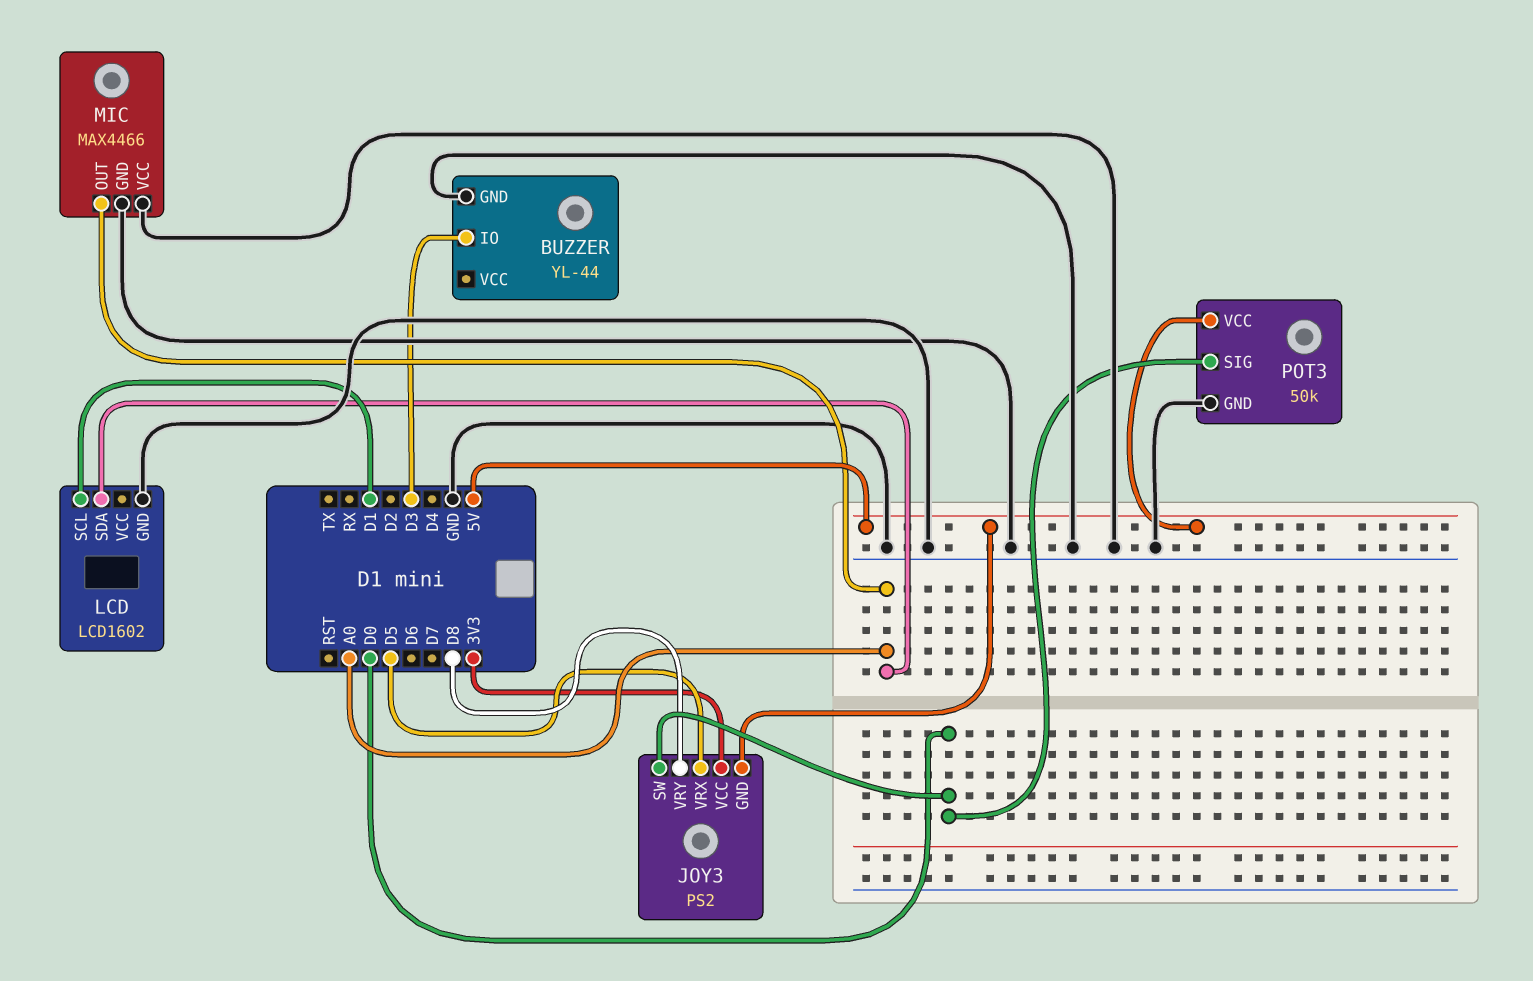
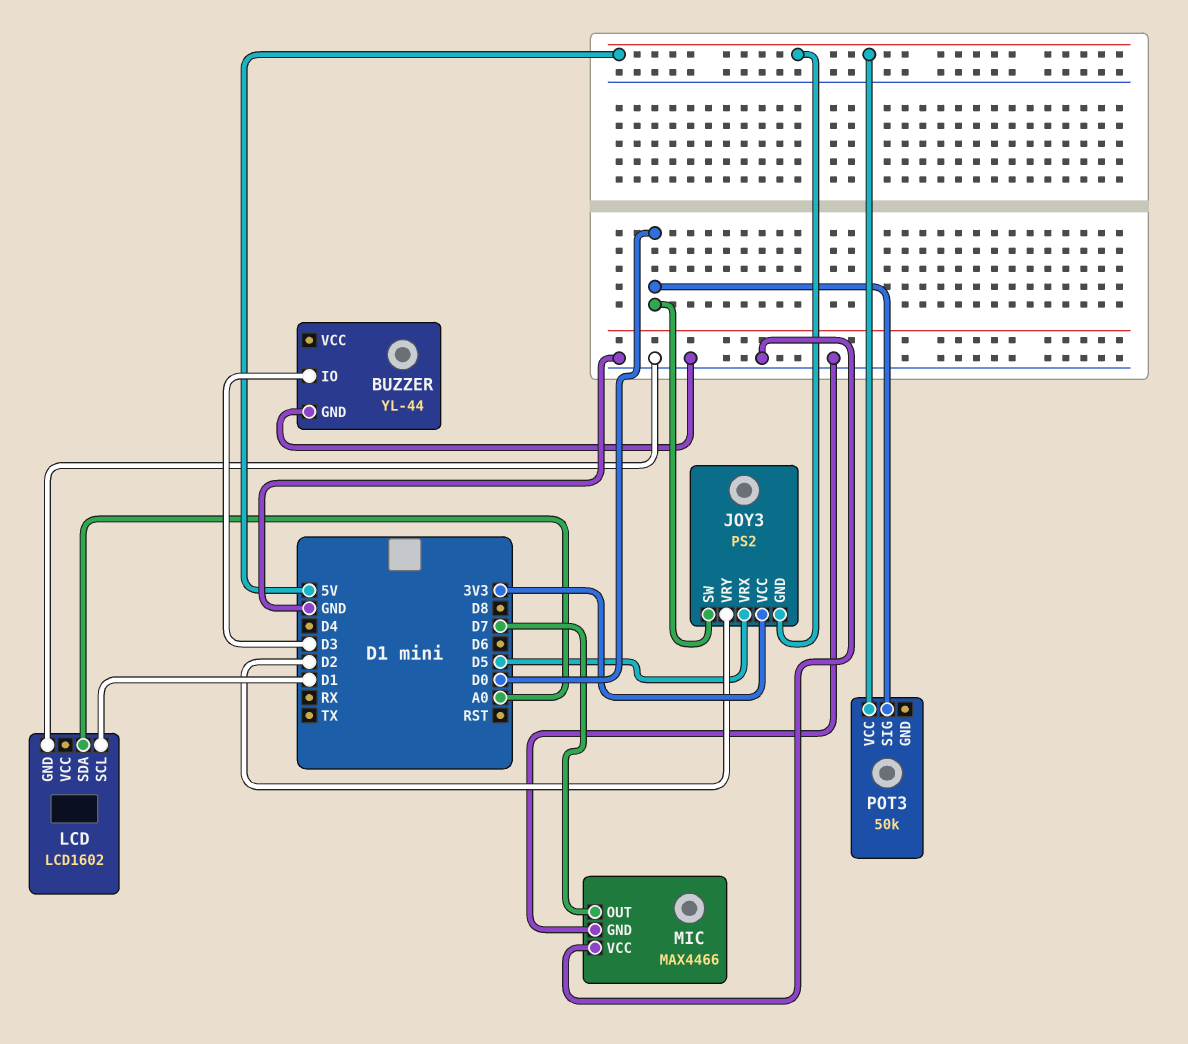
JOY3 pin VRY: D8 -> D2
MIC pin OUT: A0 -> D7
POT3 pin GND: GND -> none

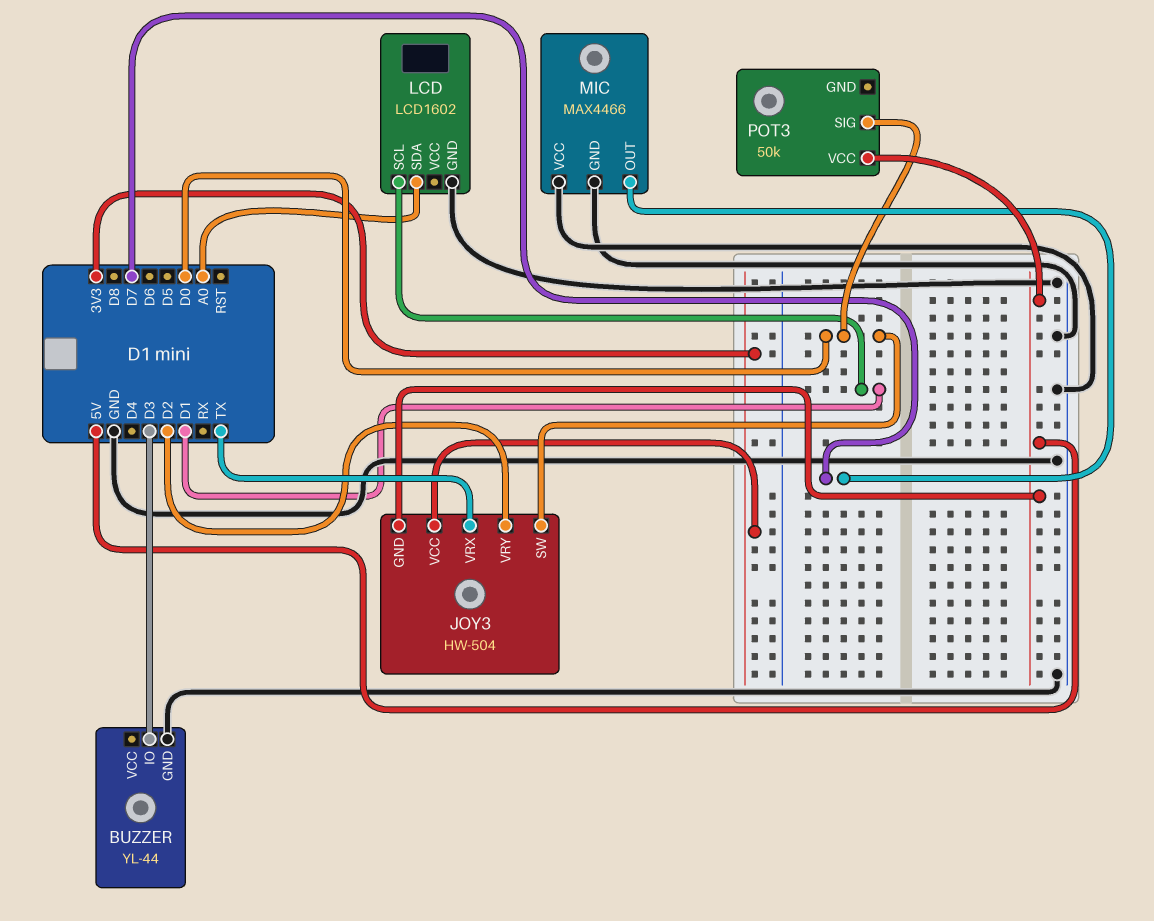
JOY3: PS2 -> HW-504
JOY3 pin VRX: D5 -> TX

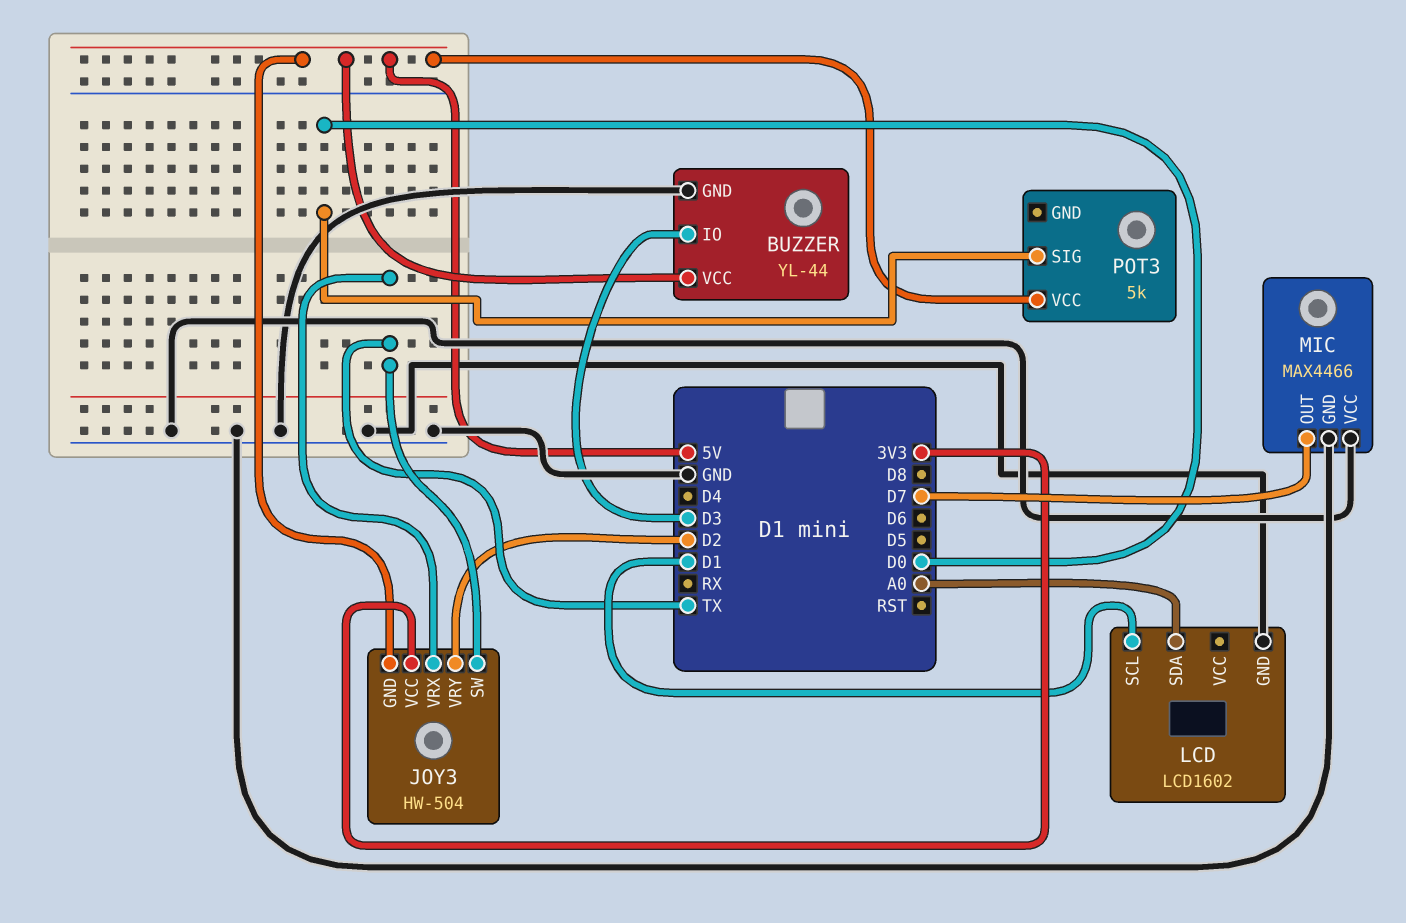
BUZZER pin VCC: none -> 5V
JOY3 pin SW: D0 -> TX
POT3: 50k -> 5k

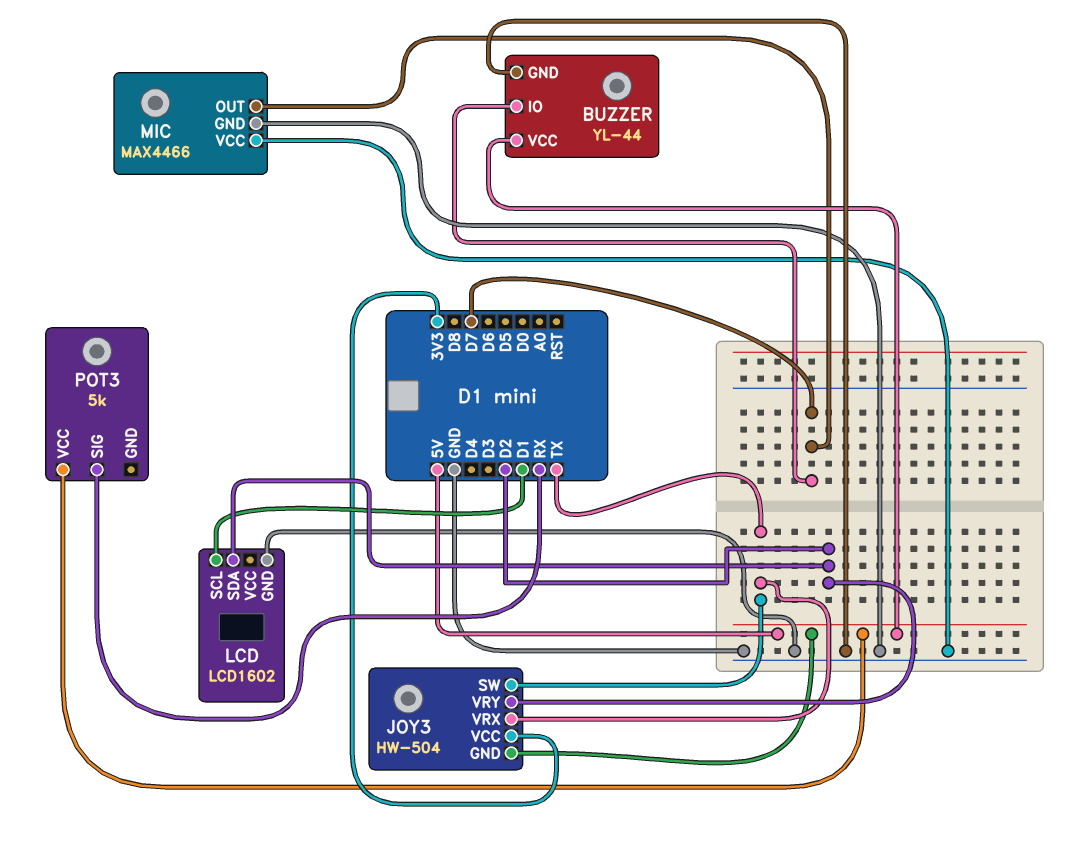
BUZZER pin IO: D3 -> D7
LCD pin SDA: A0 -> D2
POT3 pin SIG: D0 -> RX

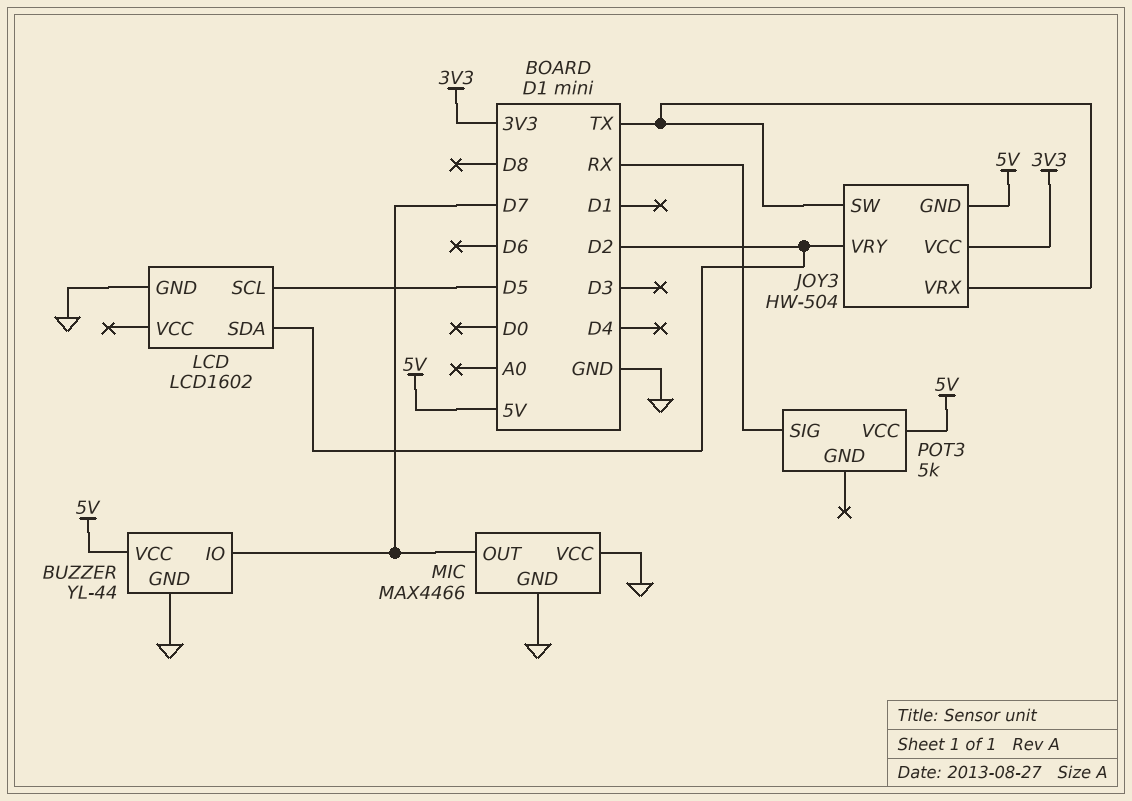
LCD pin SCL: D1 -> D5

